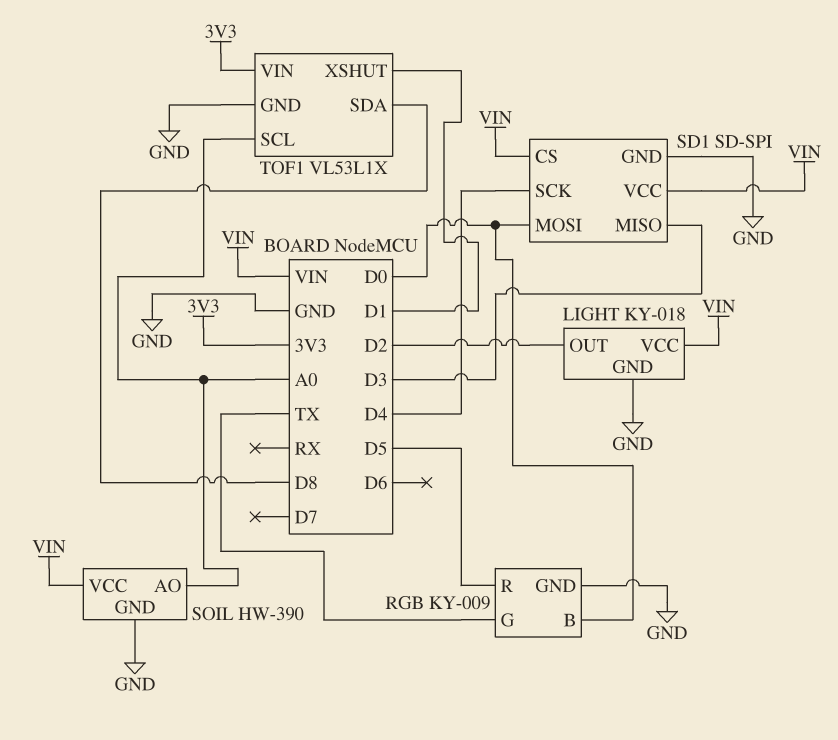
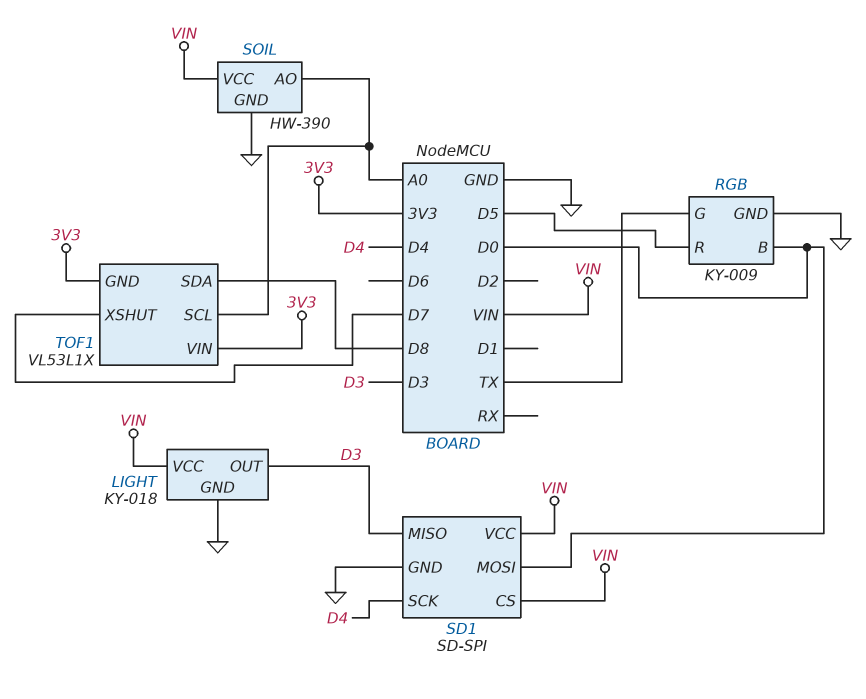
LIGHT pin OUT: D2 -> D3
TOF1 pin GND: GND -> 3V3
TOF1 pin XSHUT: D1 -> D7

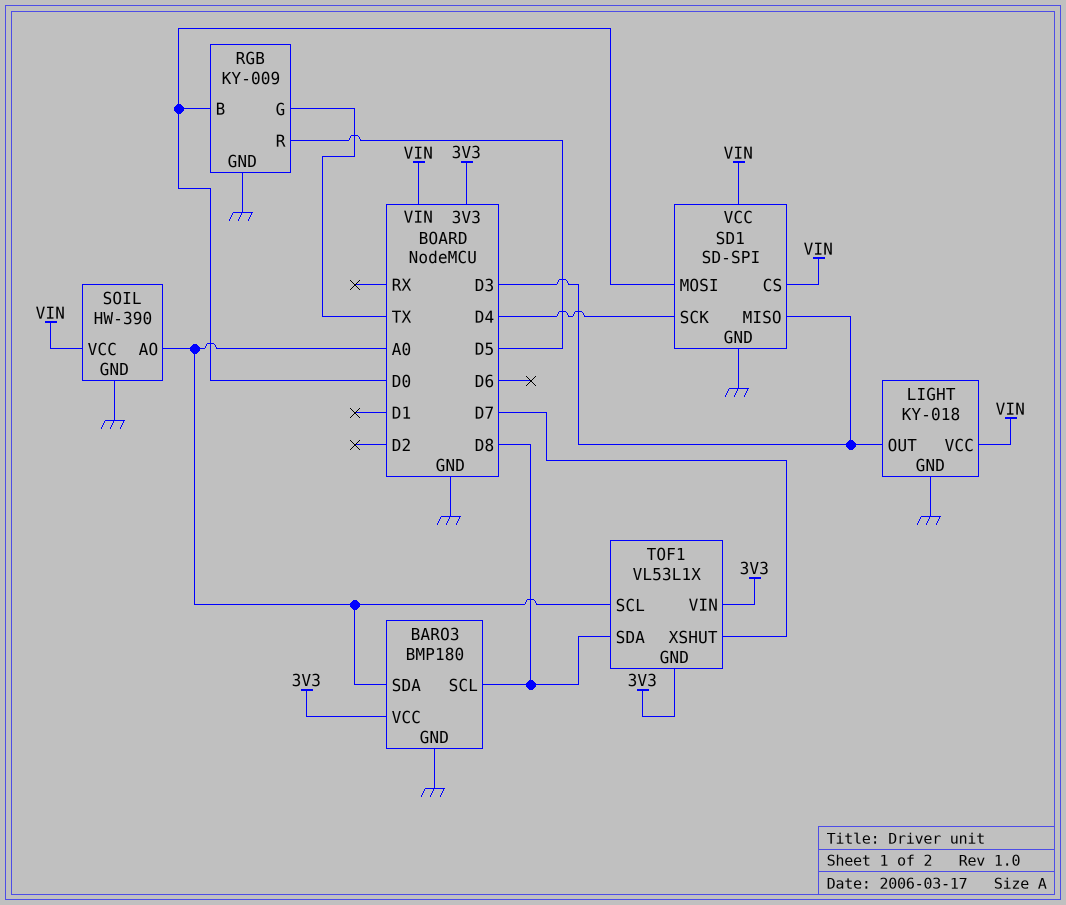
BARO3: none -> BMP180
BARO3 pin GND: none -> GND
BARO3 pin SCL: none -> D8
BARO3 pin SDA: none -> A0
BARO3 pin VCC: none -> 3V3

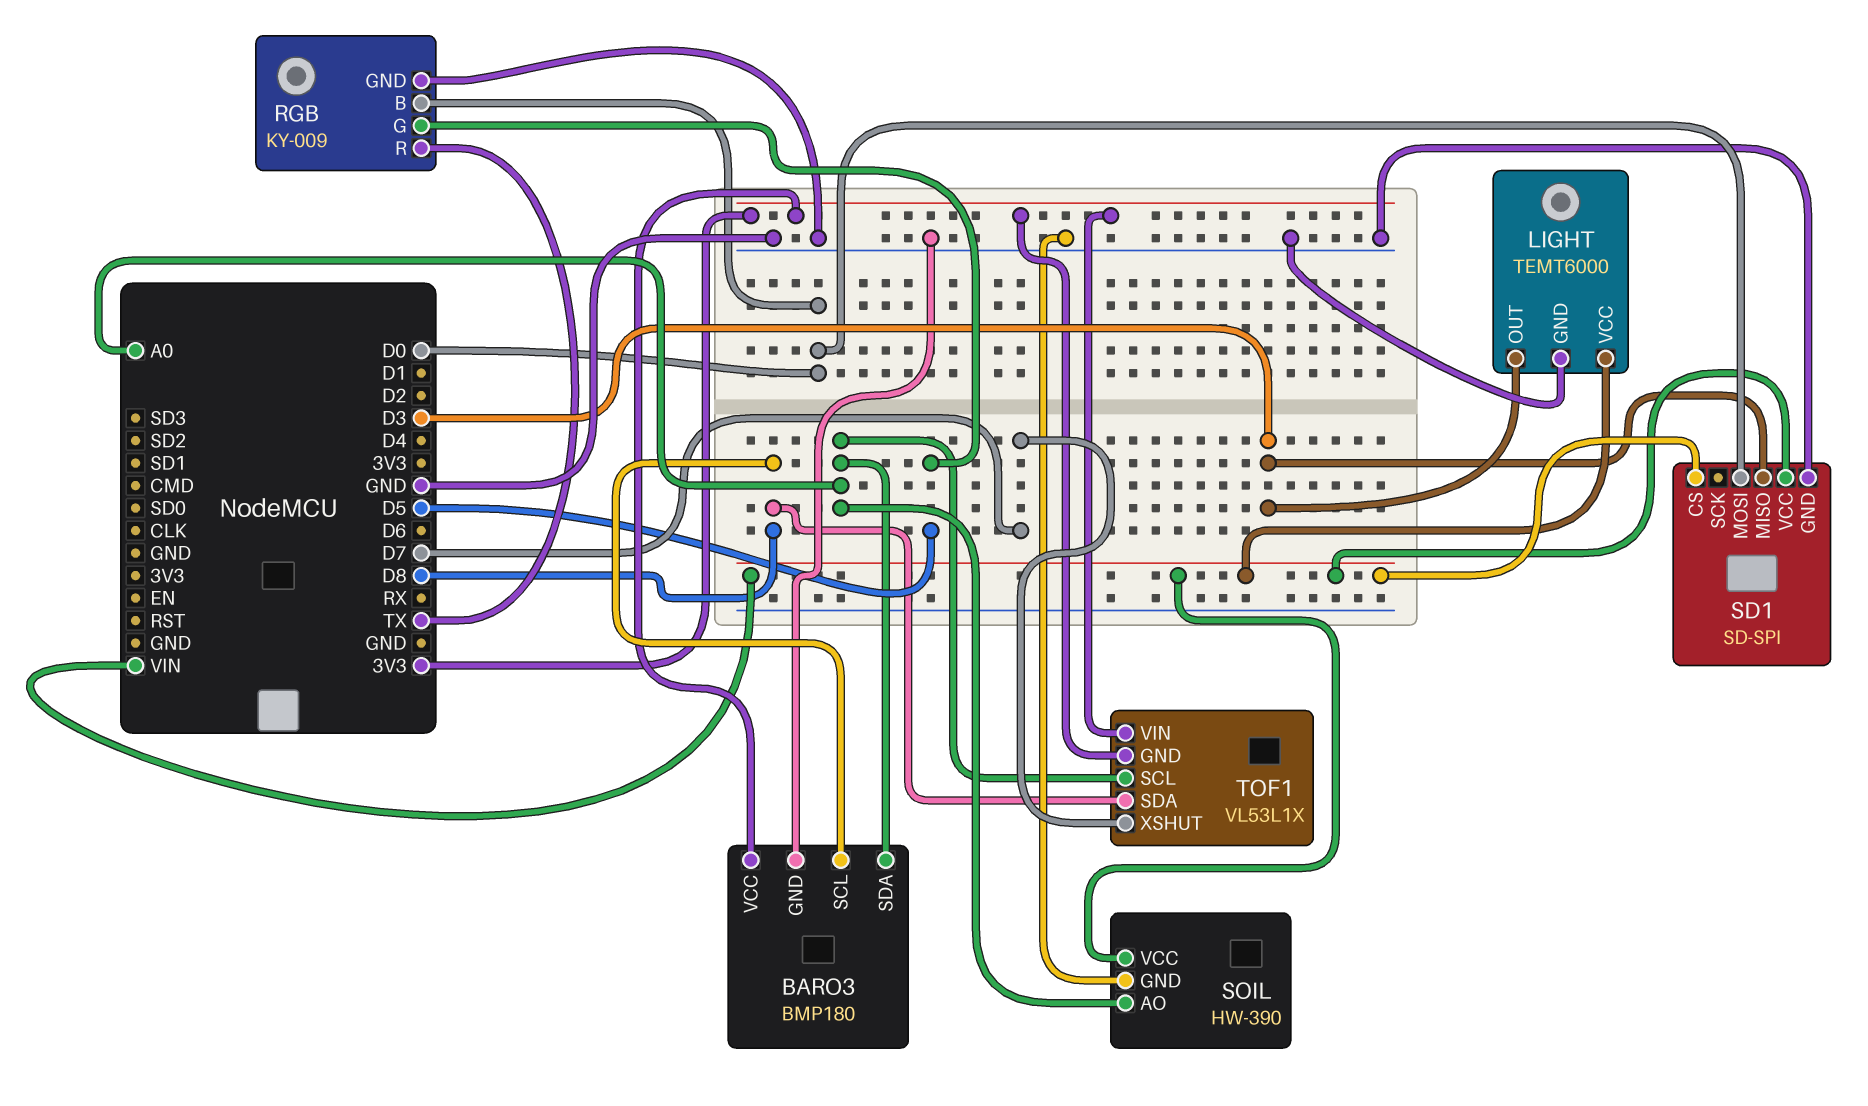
LIGHT: KY-018 -> TEMT6000
RGB pin G: TX -> D5
RGB pin R: D5 -> TX
SD1 pin SCK: D4 -> none

